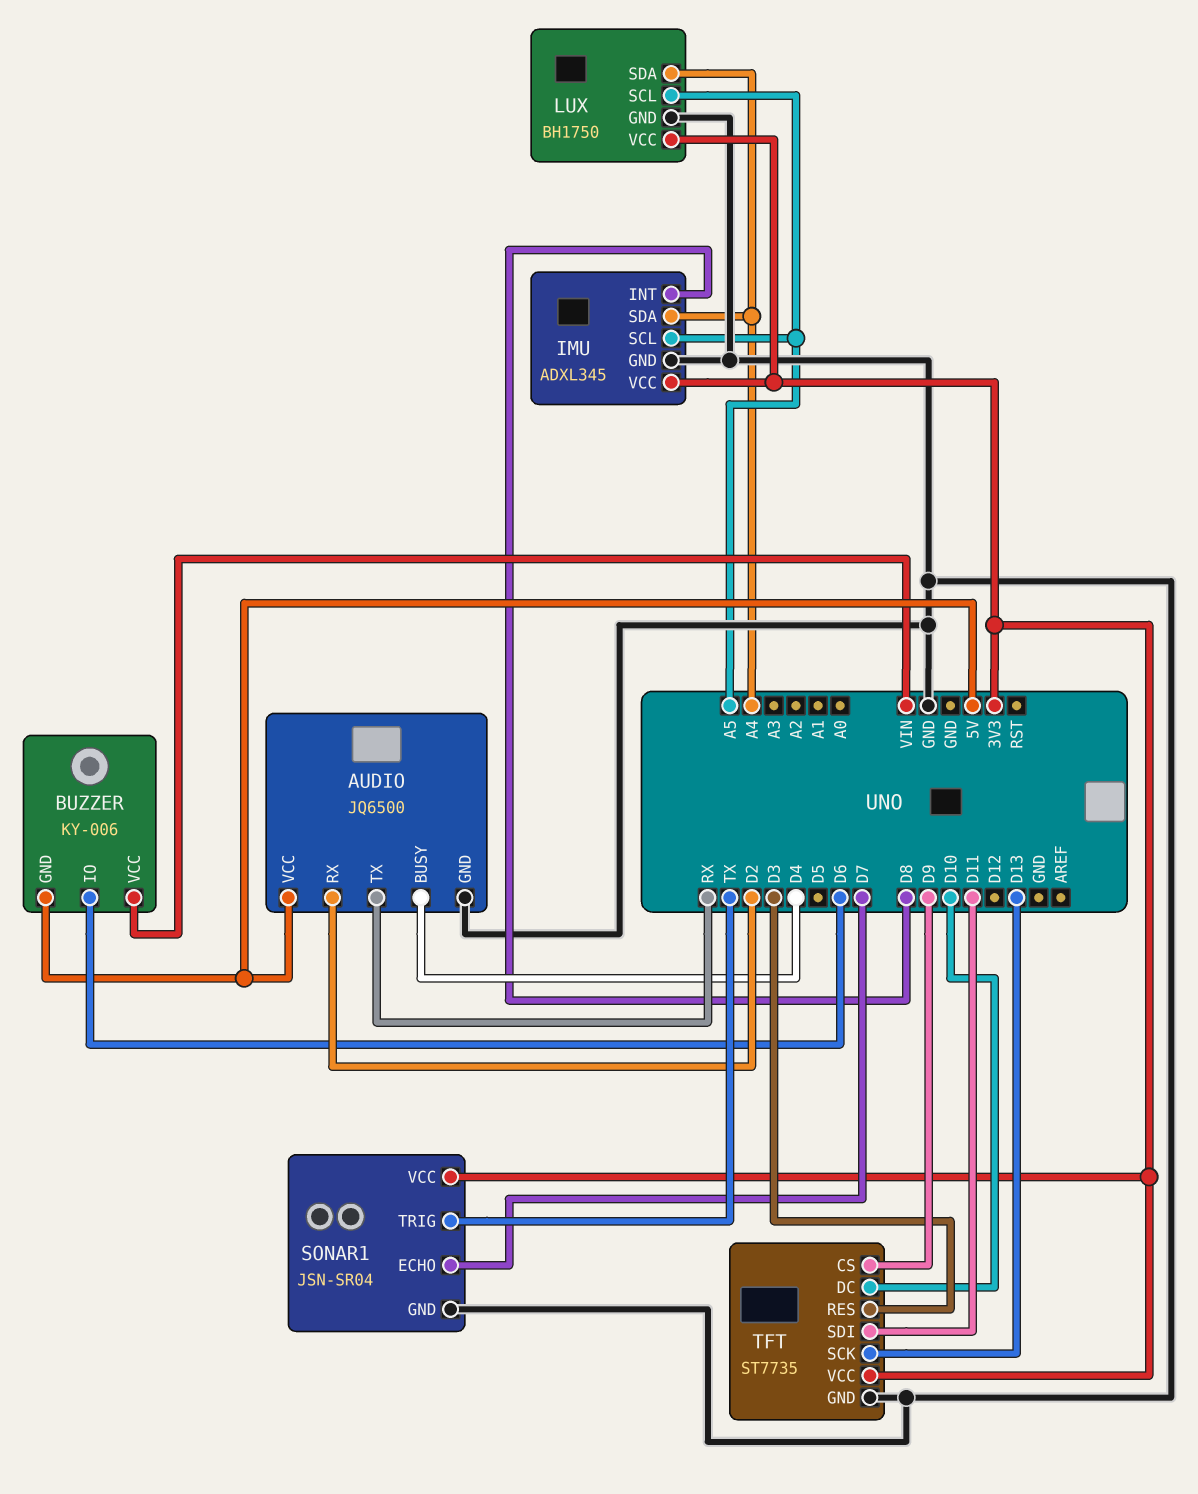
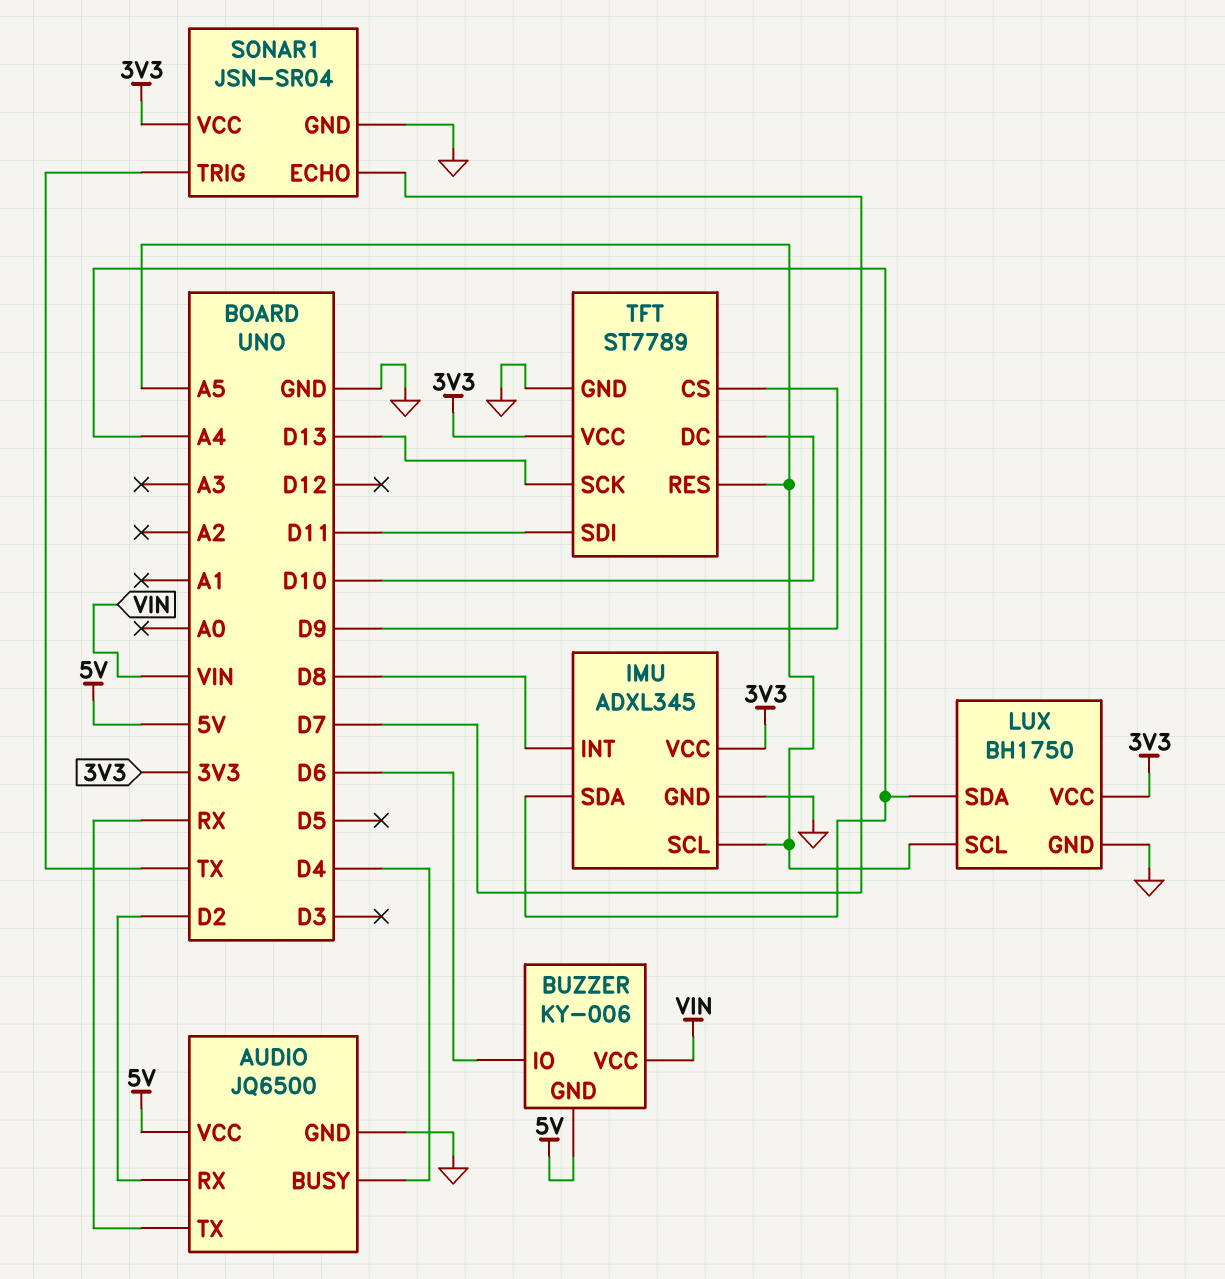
TFT: ST7735 -> ST7789
TFT pin RES: D3 -> A5

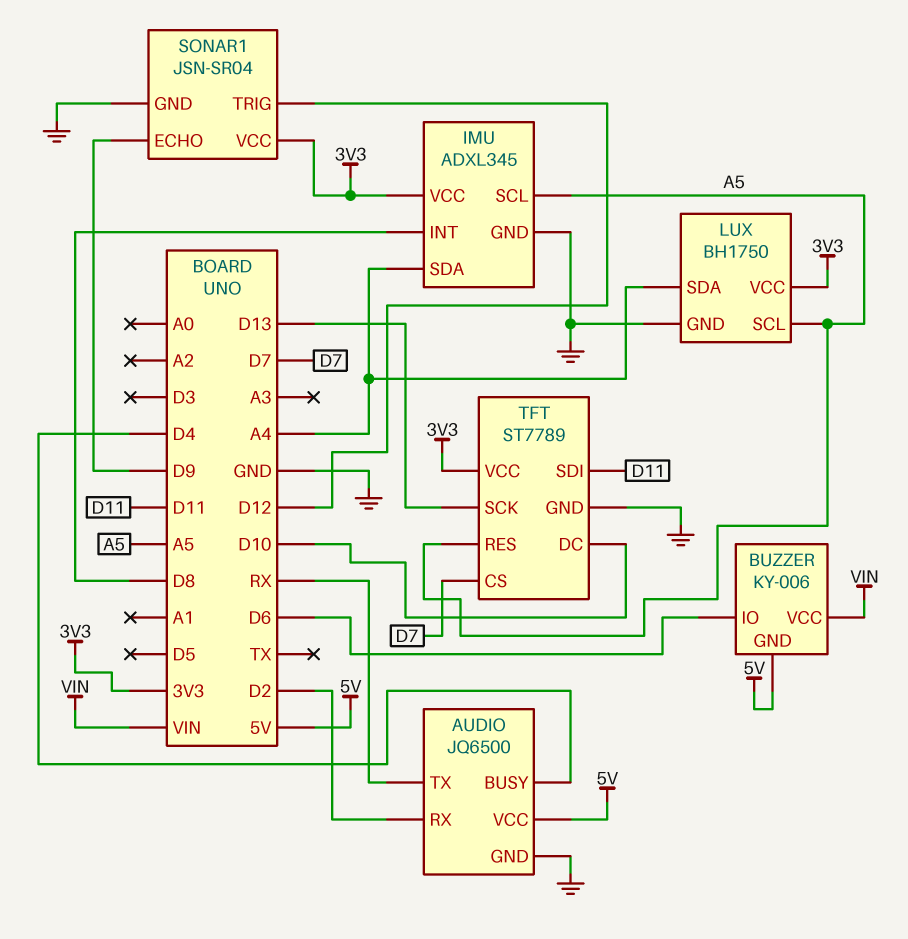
SONAR1 pin ECHO: D7 -> D9
SONAR1 pin TRIG: TX -> D12
TFT pin CS: D9 -> D7

